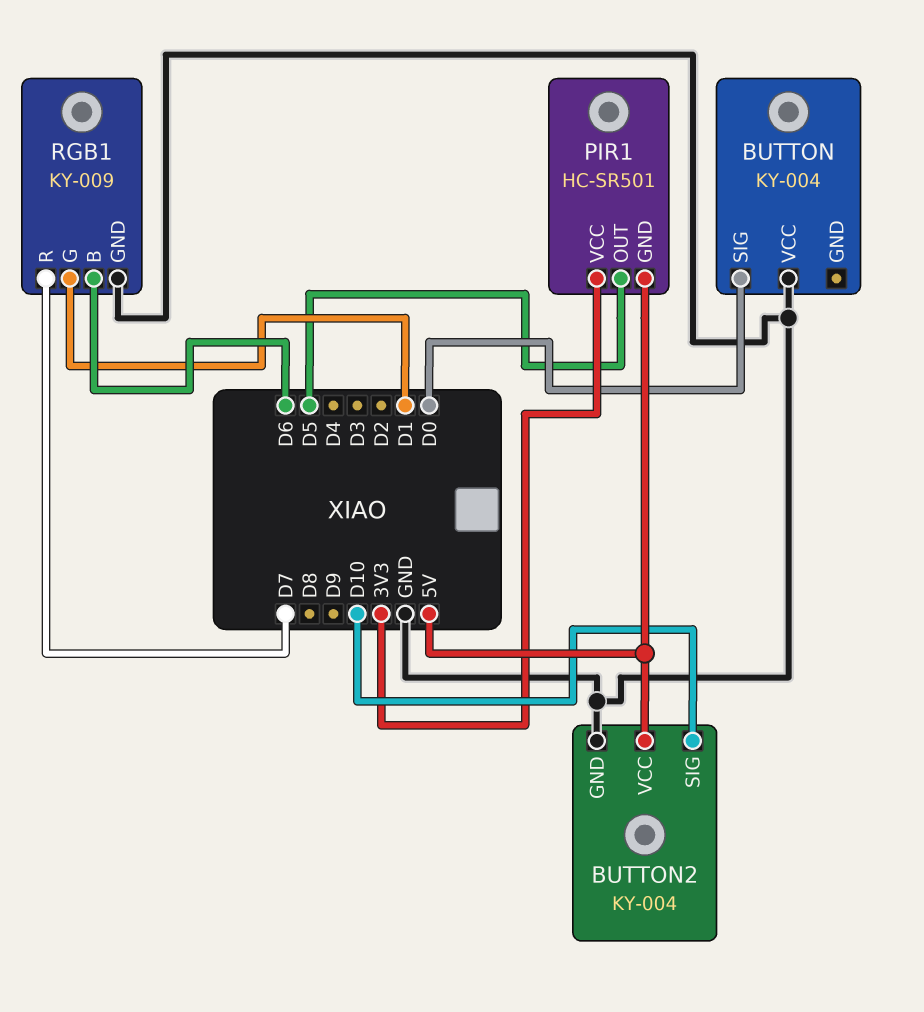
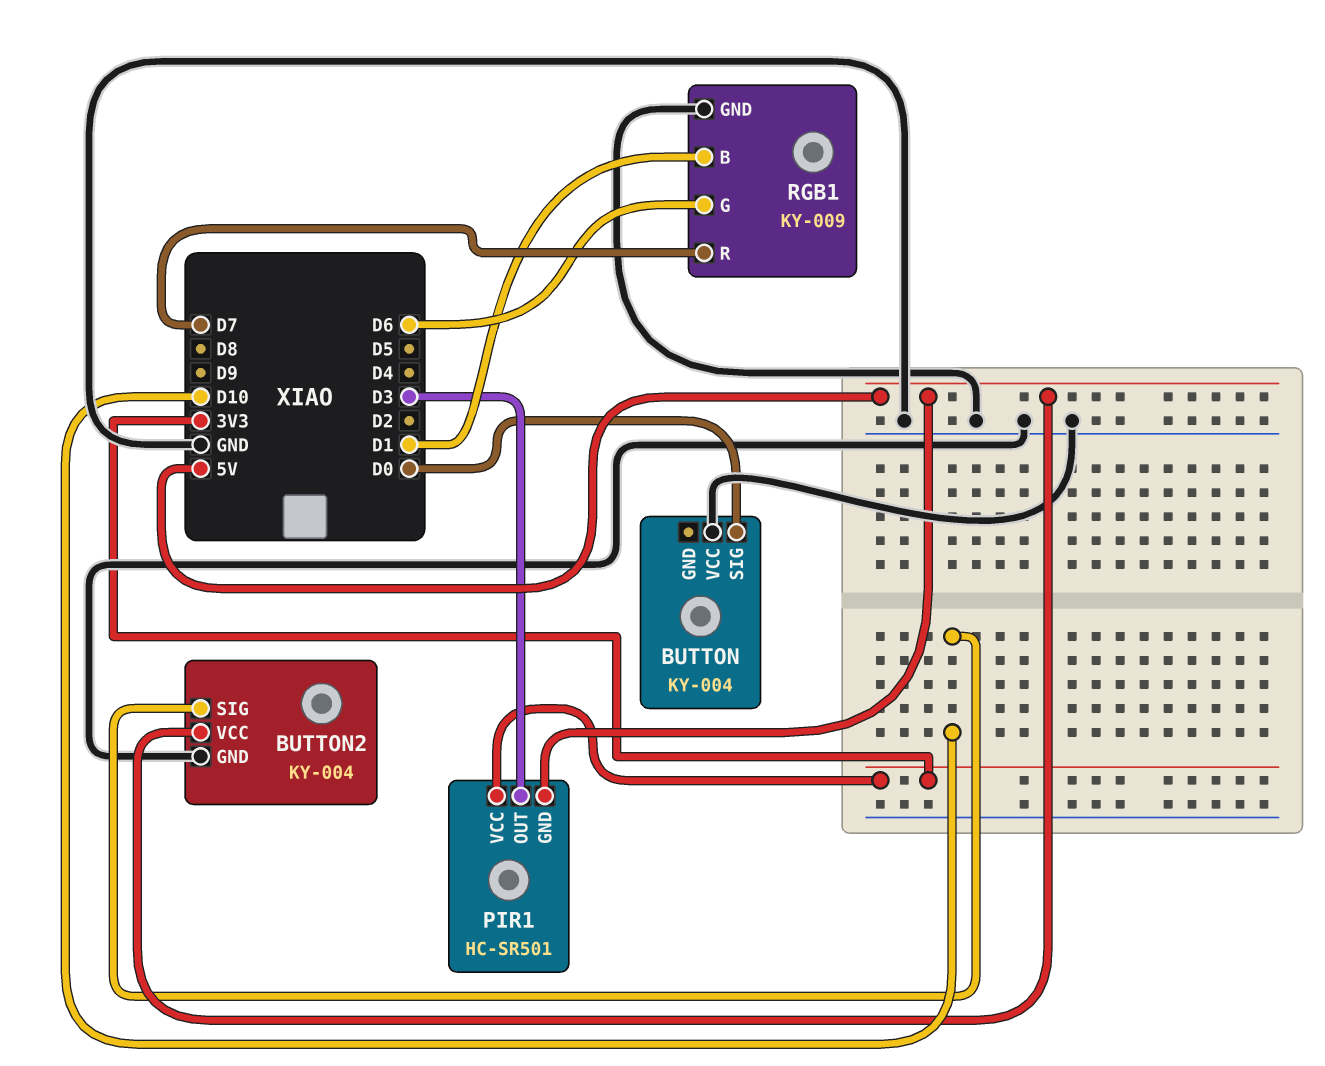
PIR1 pin OUT: D5 -> D3
RGB1 pin B: D6 -> D1
RGB1 pin G: D1 -> D6

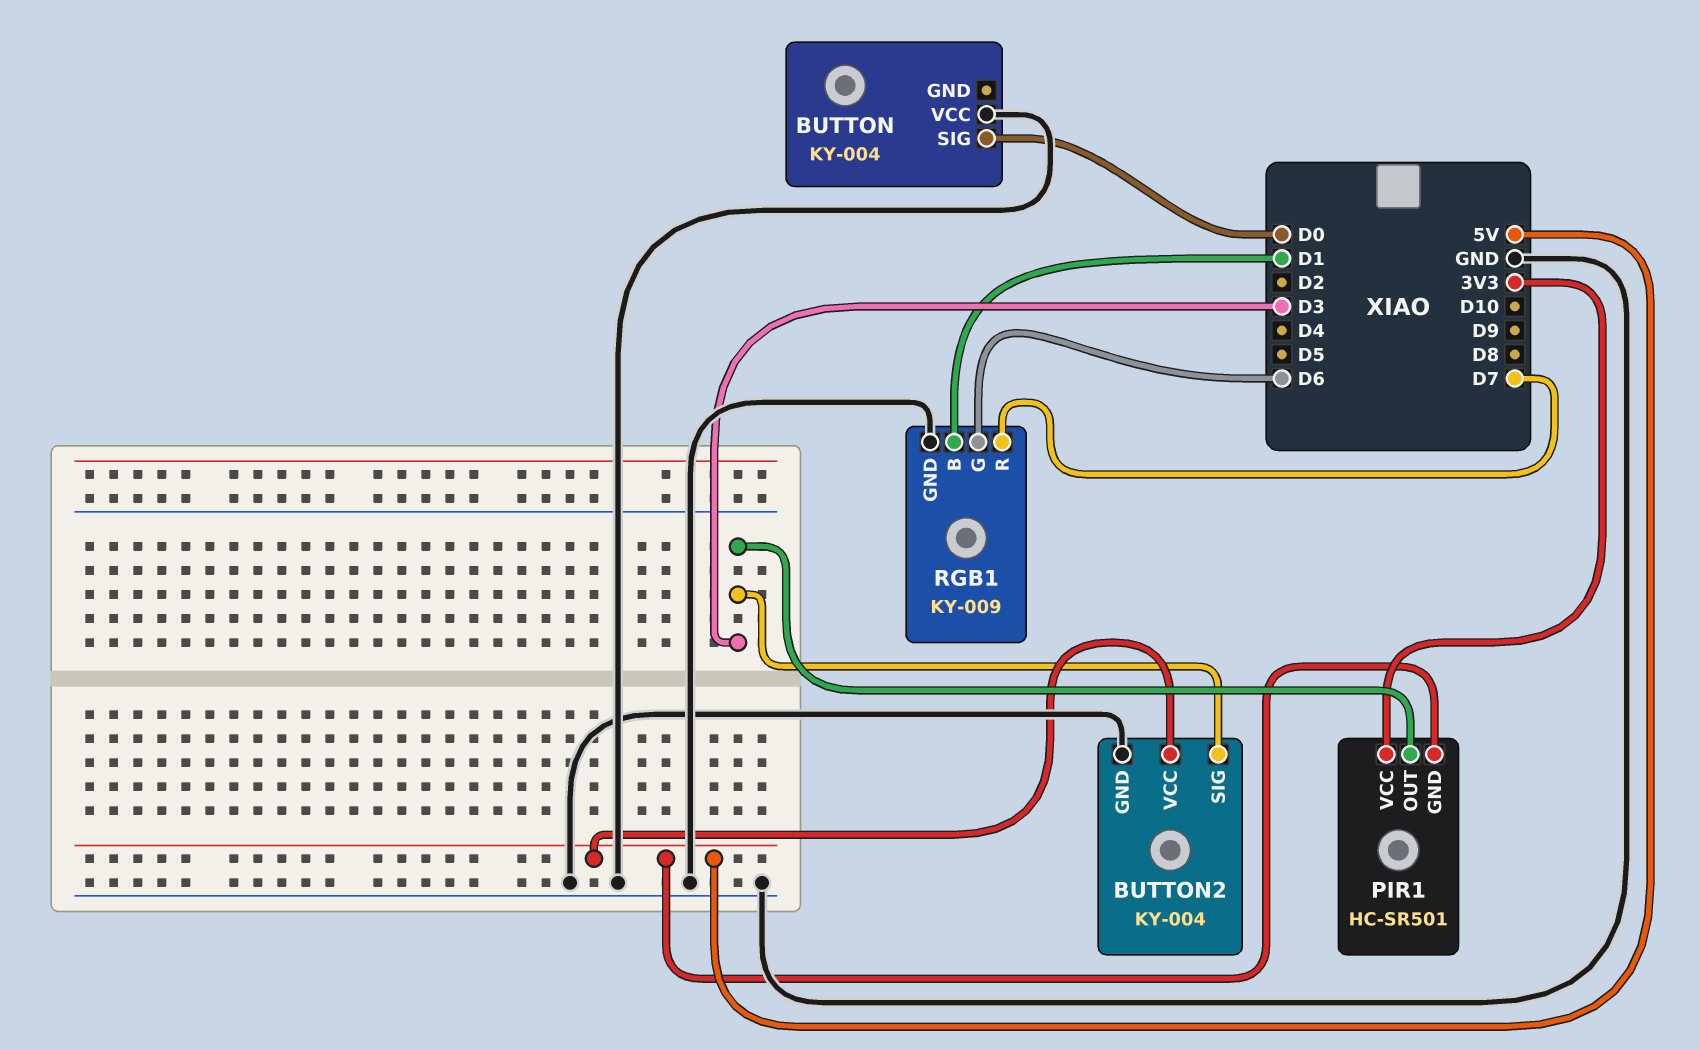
BUTTON2 pin SIG: D10 -> D3

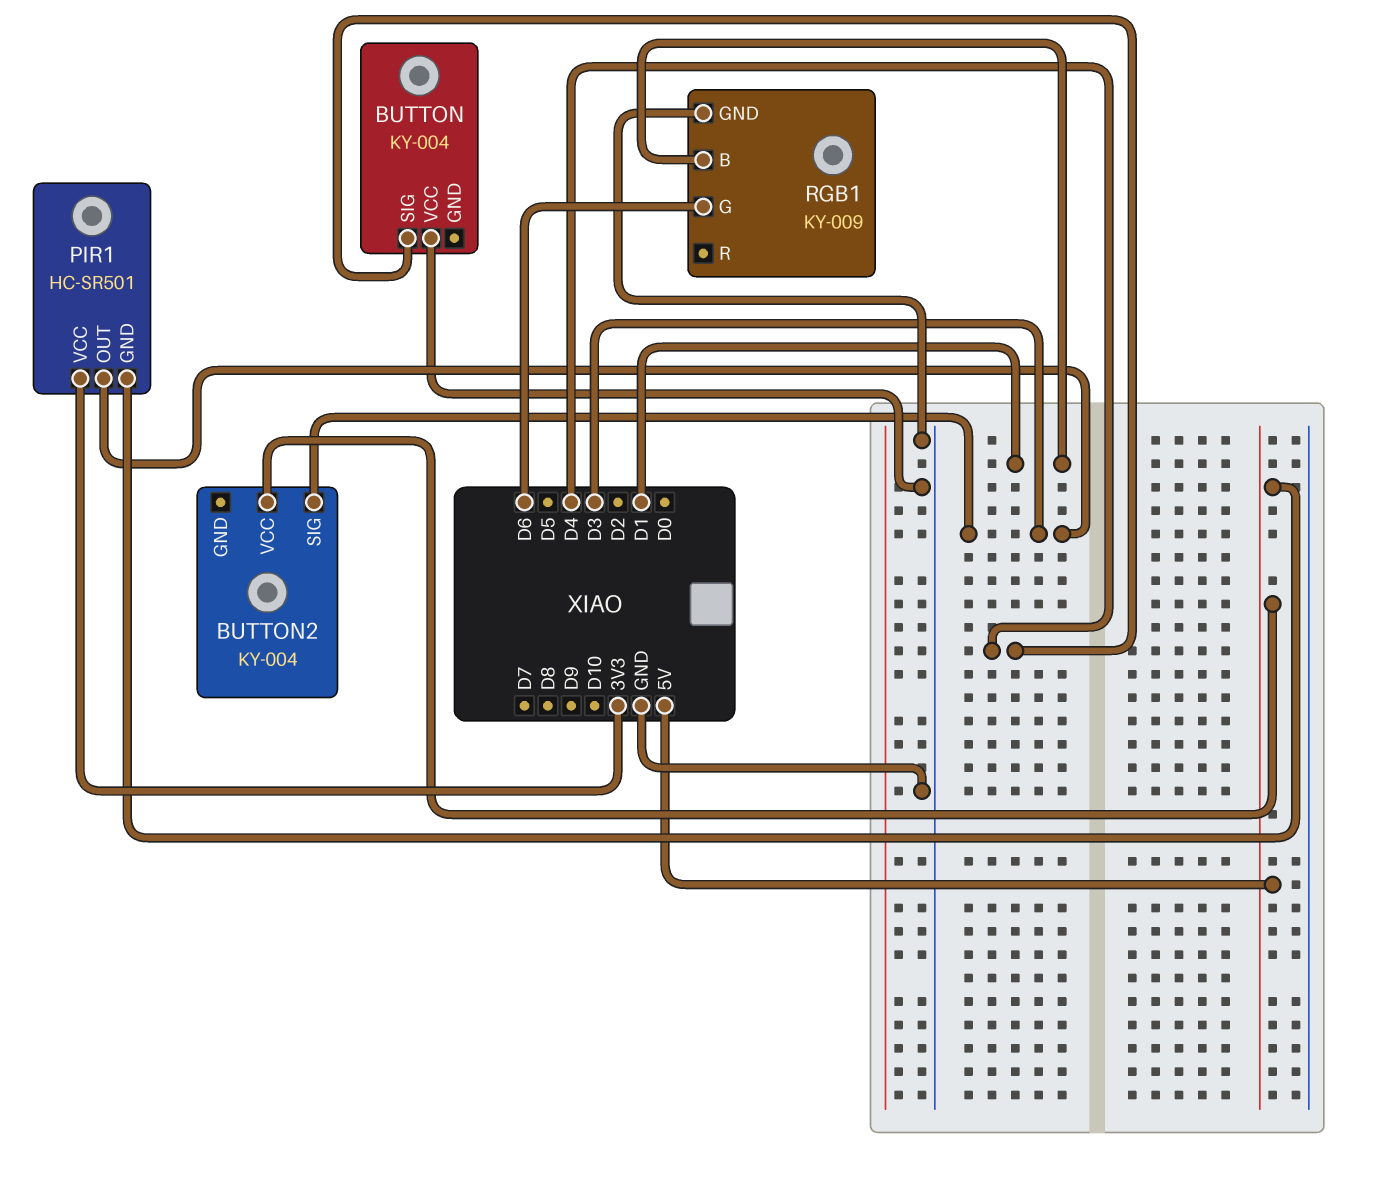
BUTTON pin SIG: D0 -> D4
BUTTON2 pin GND: GND -> none
RGB1 pin R: D7 -> none

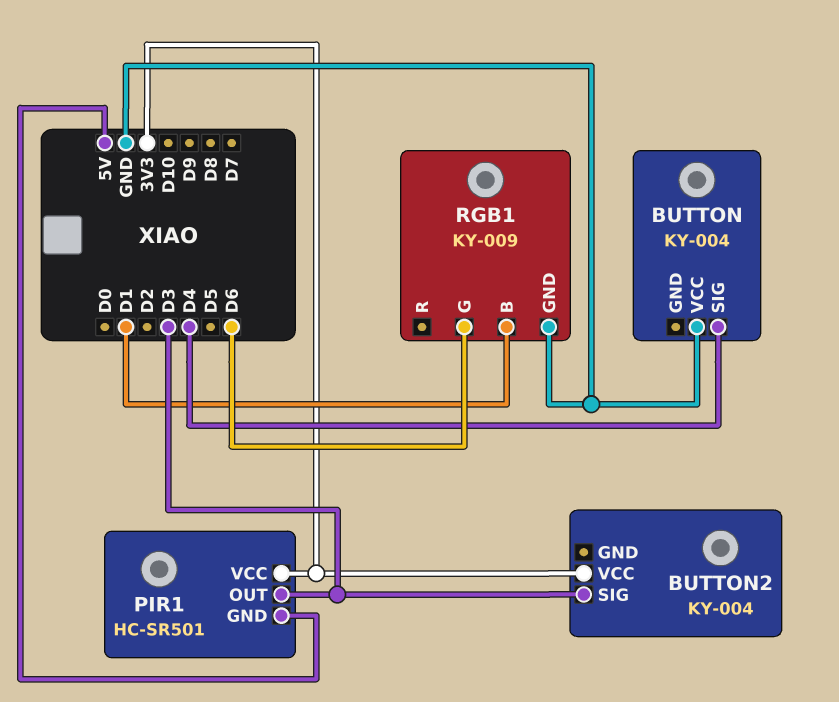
BUTTON2 pin VCC: 5V -> 3V3

